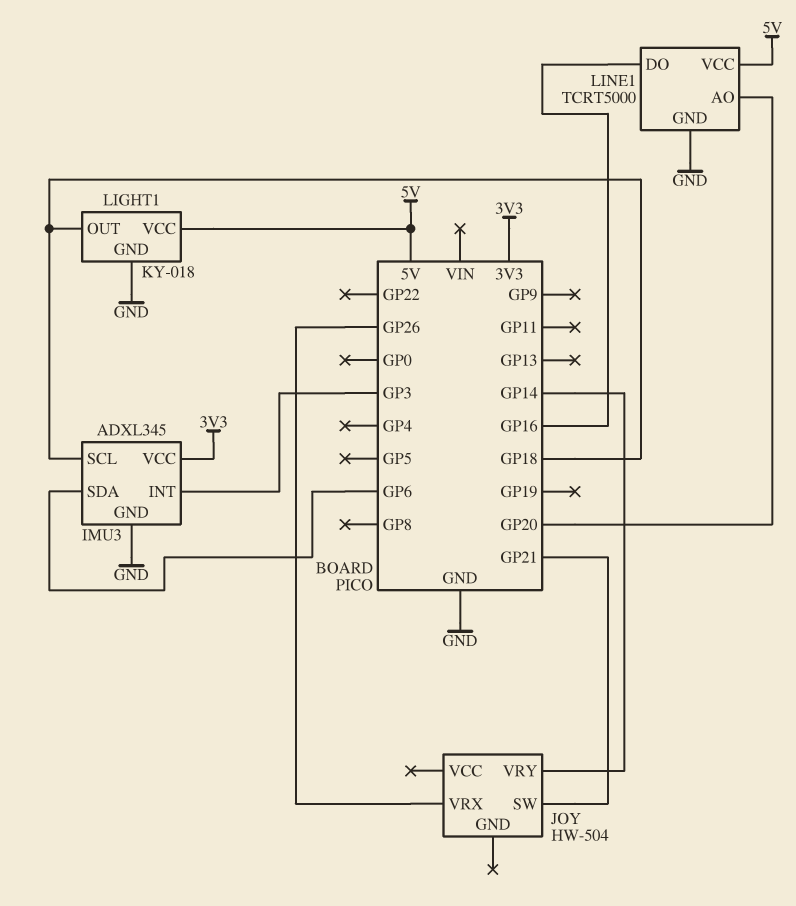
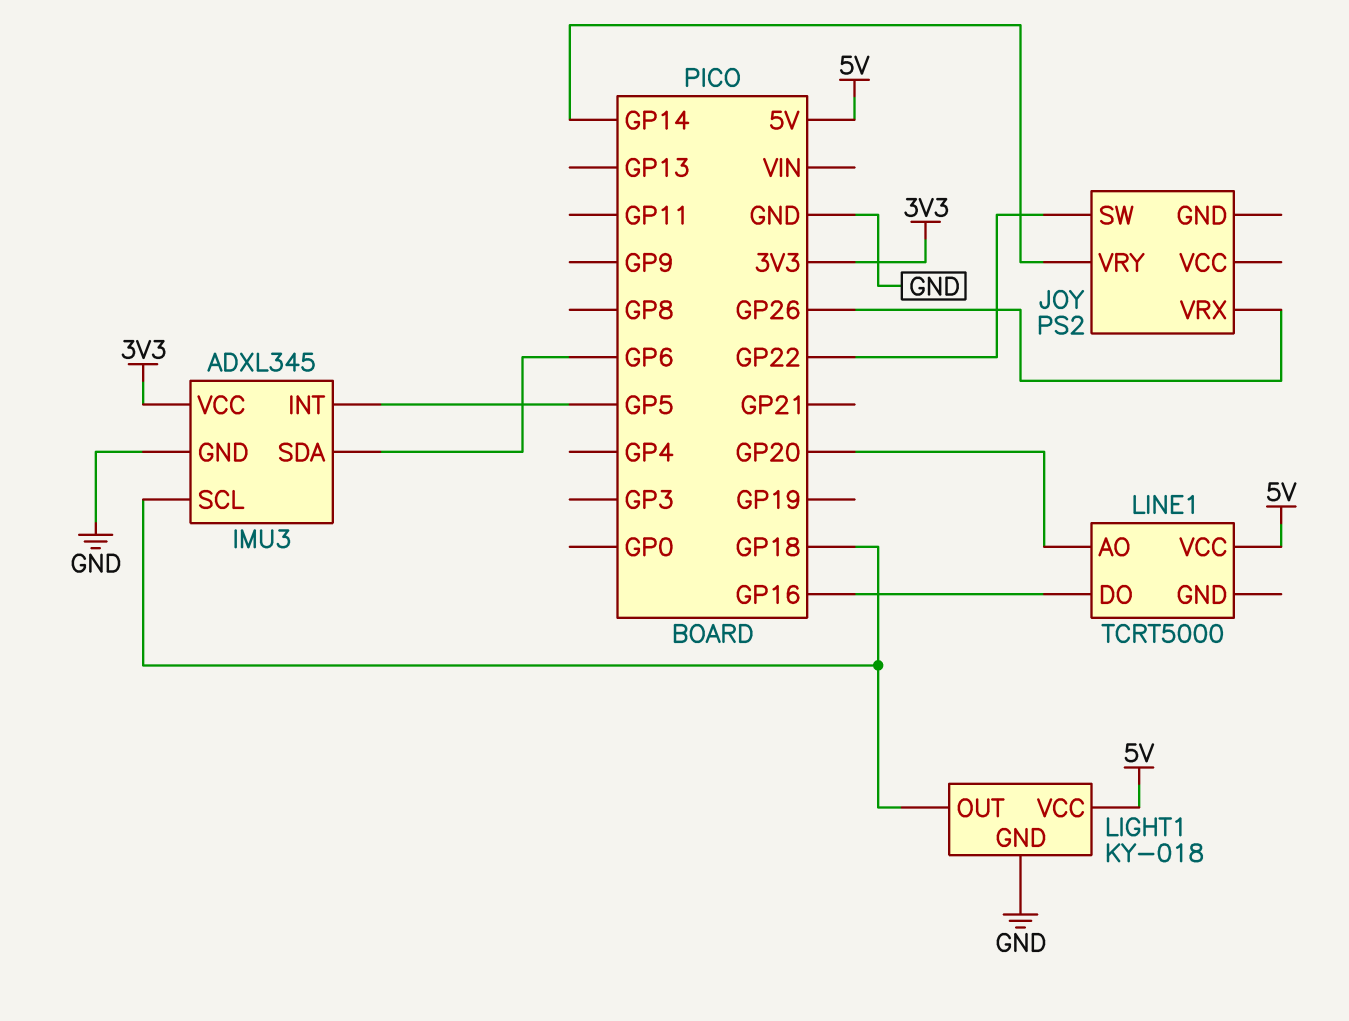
IMU3 pin INT: GP3 -> GP5
JOY: HW-504 -> PS2
JOY pin SW: GP21 -> GP22
LINE1 pin GND: GND -> none

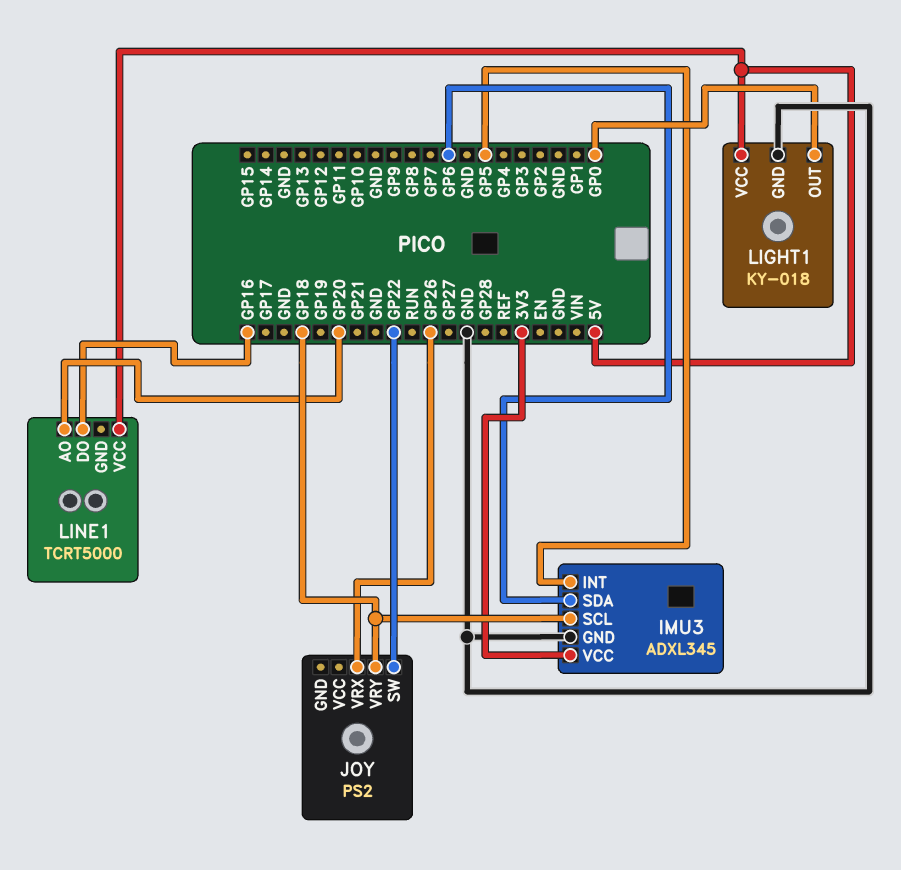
JOY pin VRY: GP14 -> GP18
LIGHT1 pin OUT: GP18 -> GP0

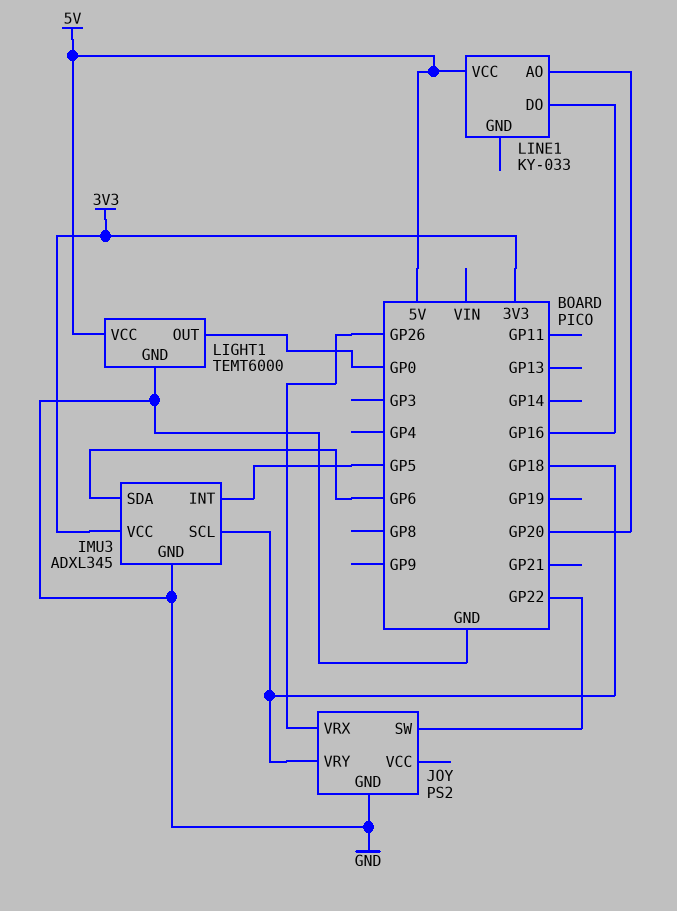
JOY pin GND: none -> GND
LIGHT1: KY-018 -> TEMT6000
LINE1: TCRT5000 -> KY-033

